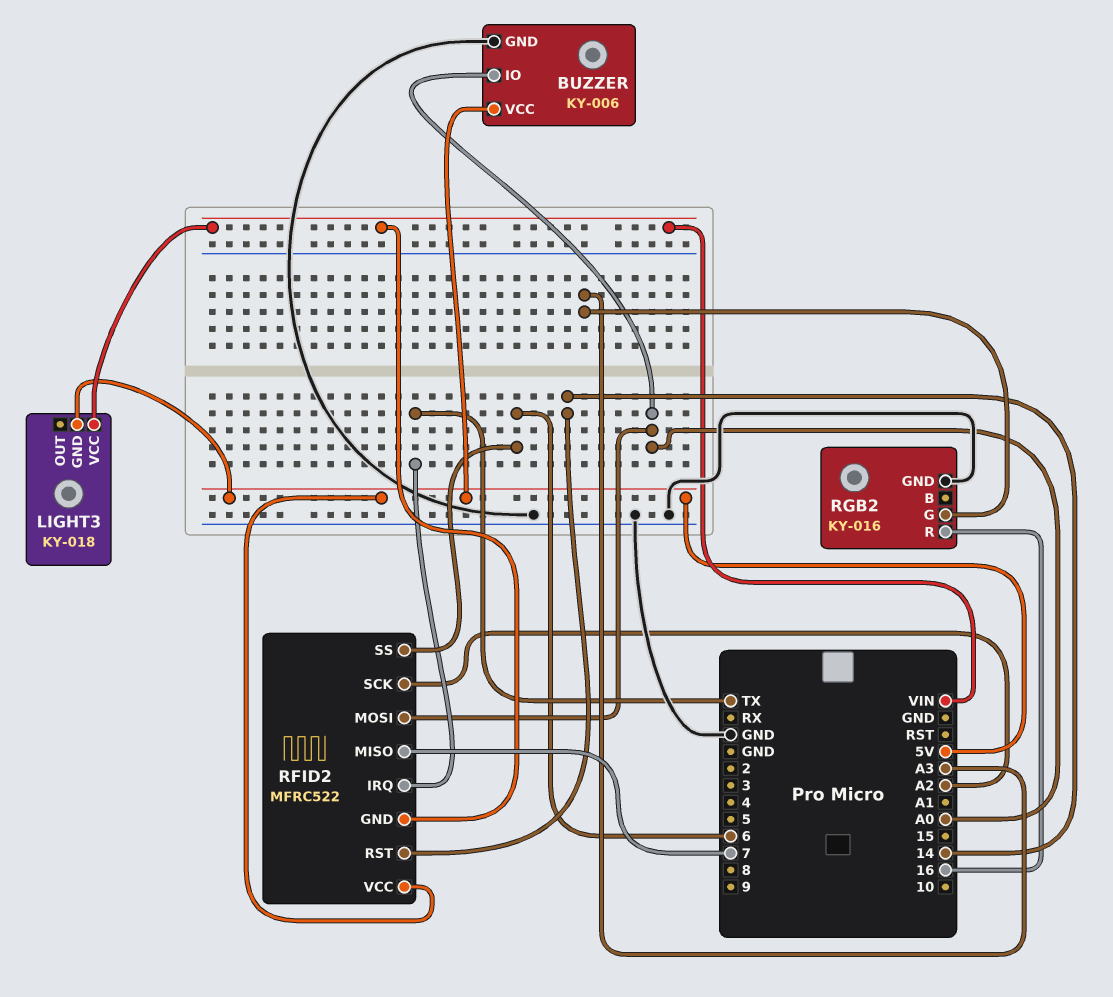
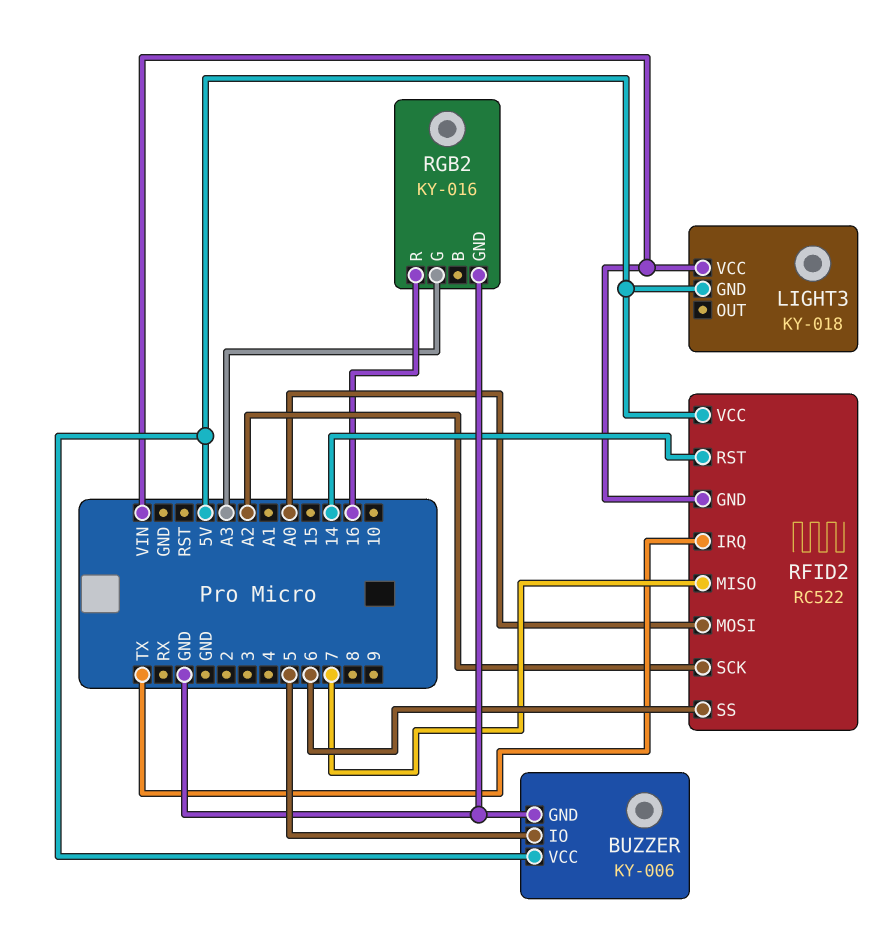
BUZZER pin IO: A0 -> 5
RFID2: MFRC522 -> RC522

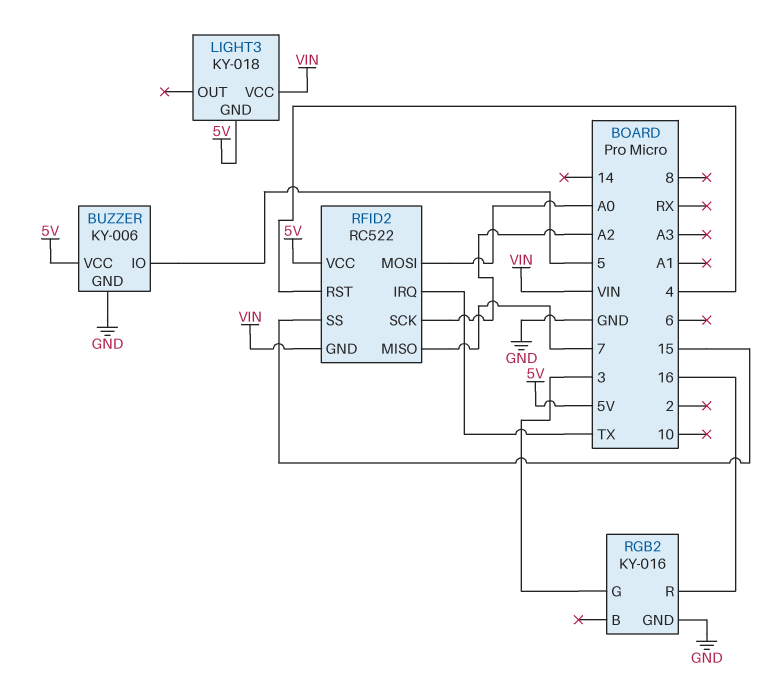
RFID2 pin RST: 14 -> 4
RFID2 pin SS: 6 -> 15
RGB2 pin G: A3 -> 3

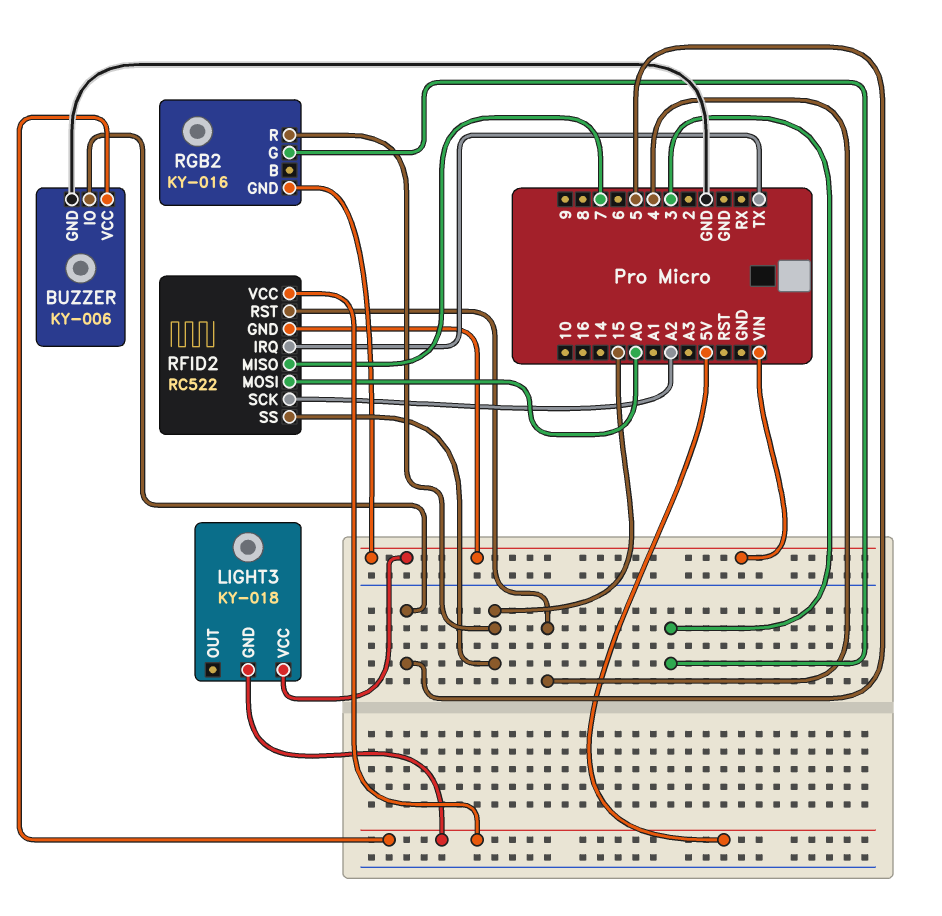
RGB2 pin GND: GND -> VIN
RGB2 pin R: 16 -> 15

